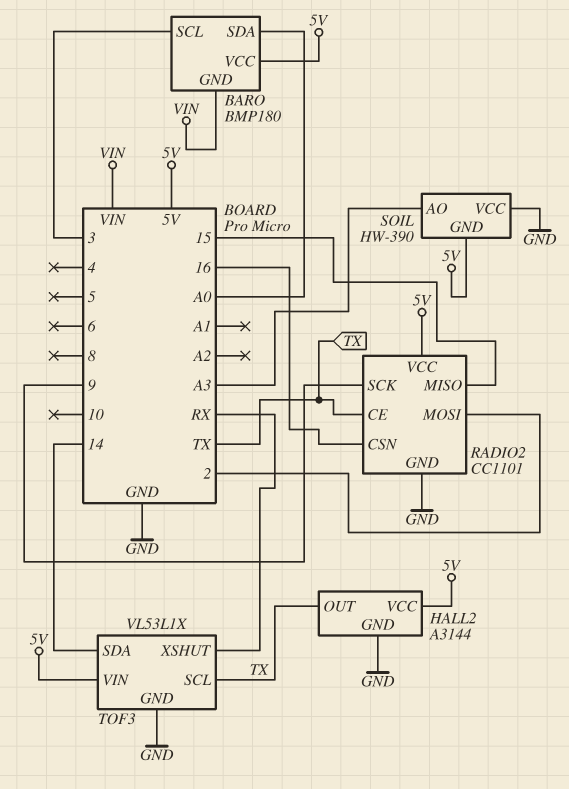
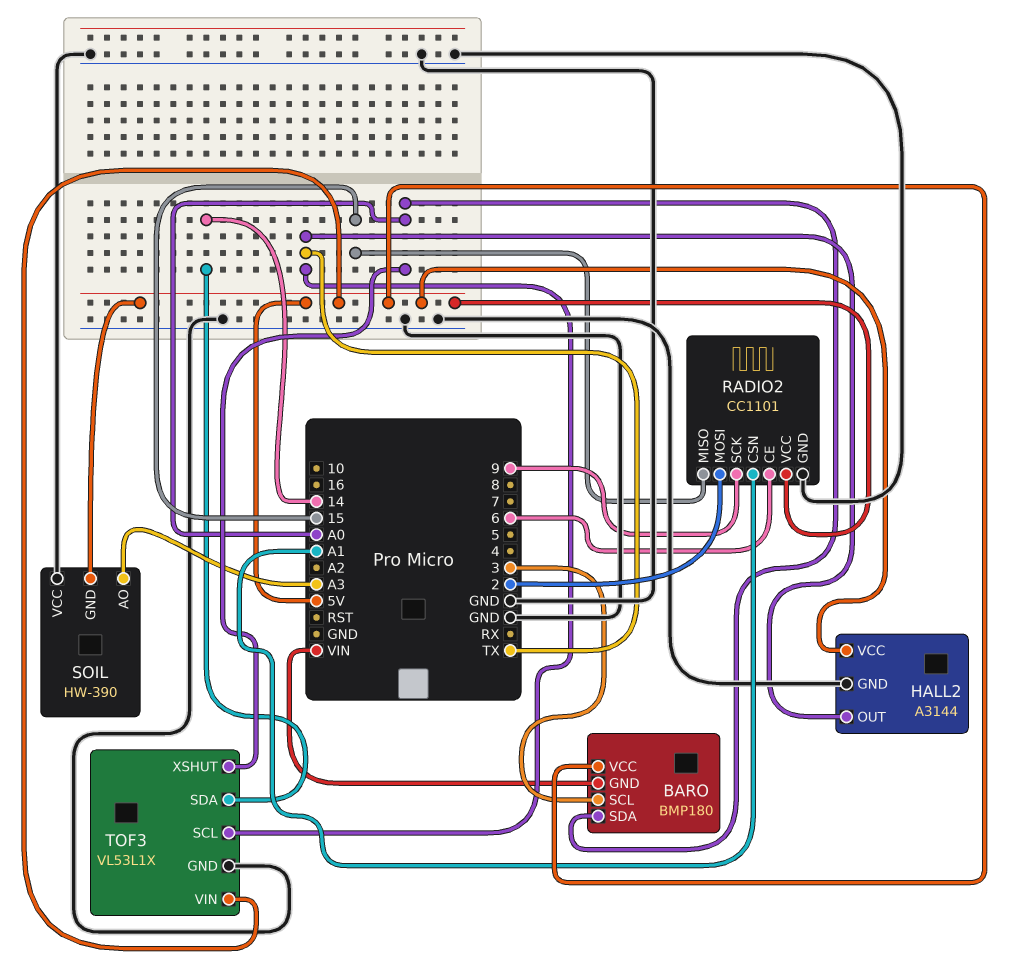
RADIO2 pin CE: TX -> 6
RADIO2 pin CSN: 16 -> A1
TOF3 pin XSHUT: RX -> A0

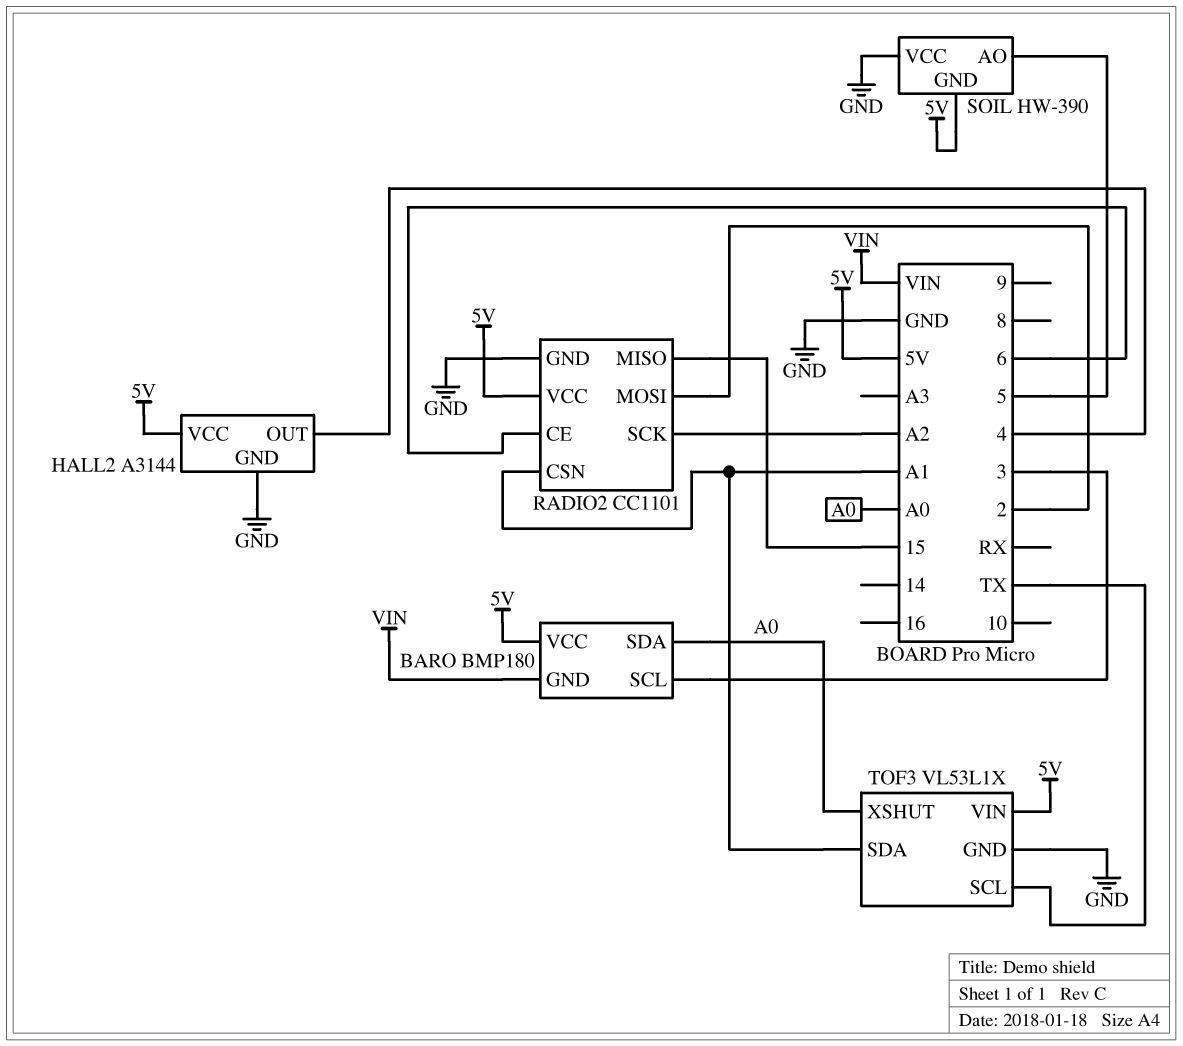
HALL2 pin OUT: TX -> 4
RADIO2 pin SCK: 9 -> A2
SOIL pin AO: A3 -> 5
TOF3 pin SDA: 14 -> A1

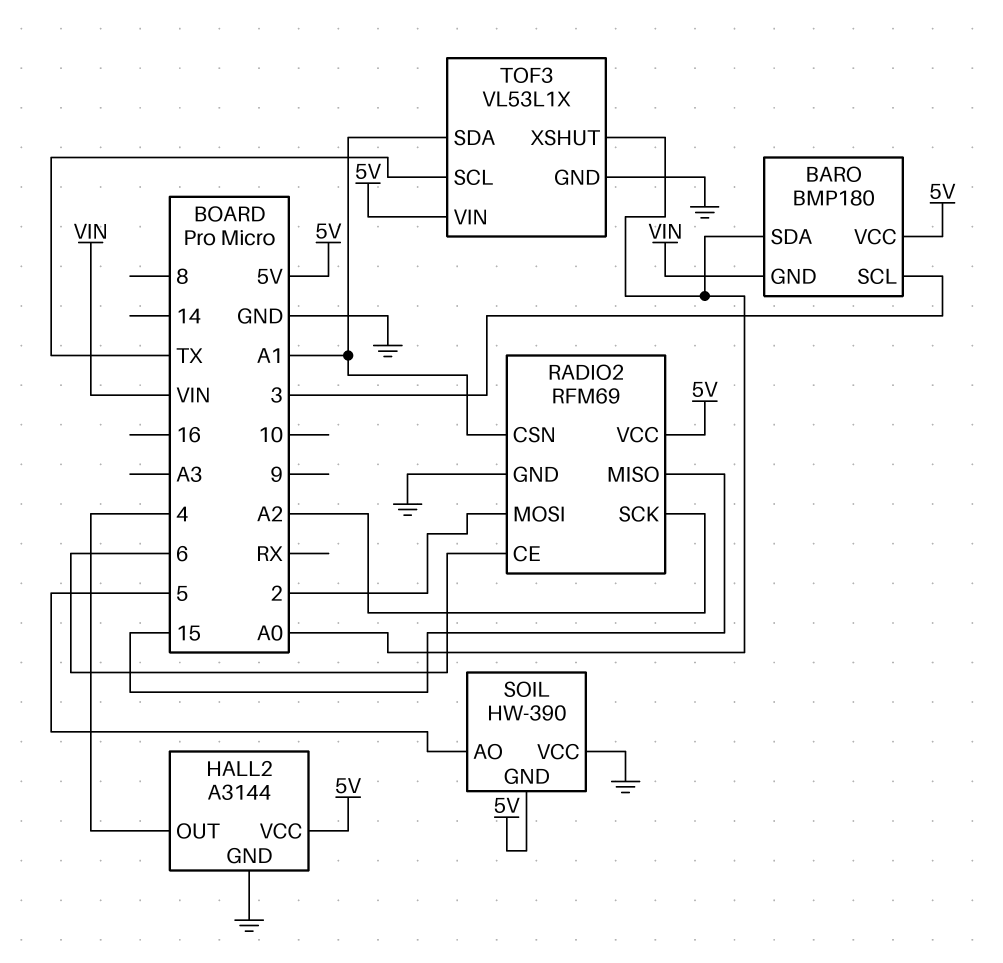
RADIO2: CC1101 -> RFM69

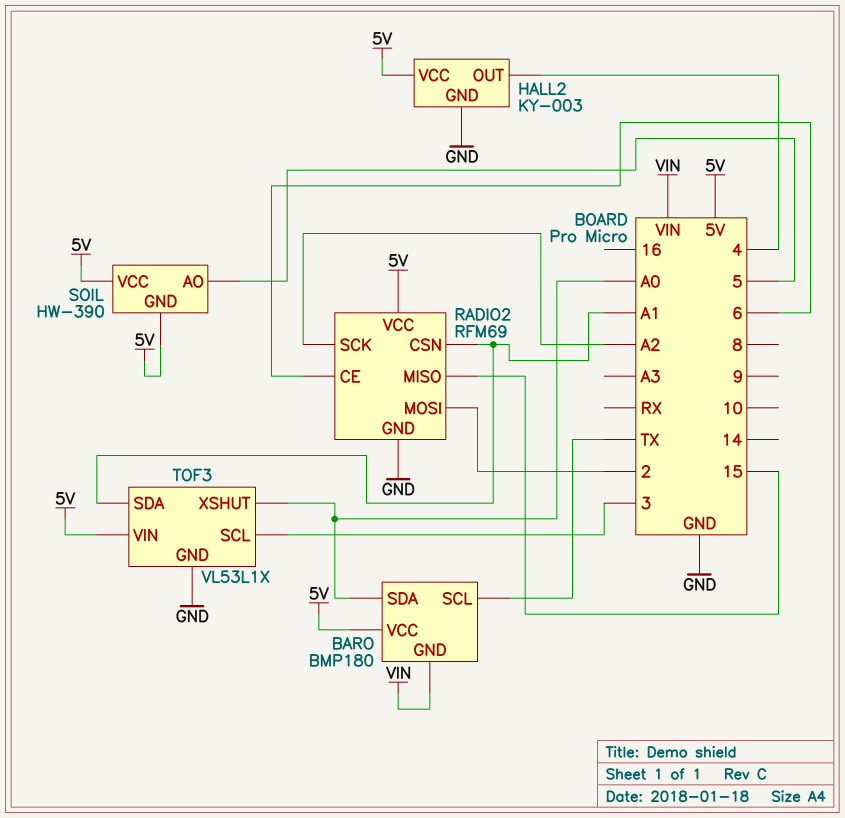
BARO pin SCL: 3 -> TX
HALL2: A3144 -> KY-003
SOIL pin VCC: GND -> 5V
TOF3 pin SCL: TX -> 3

